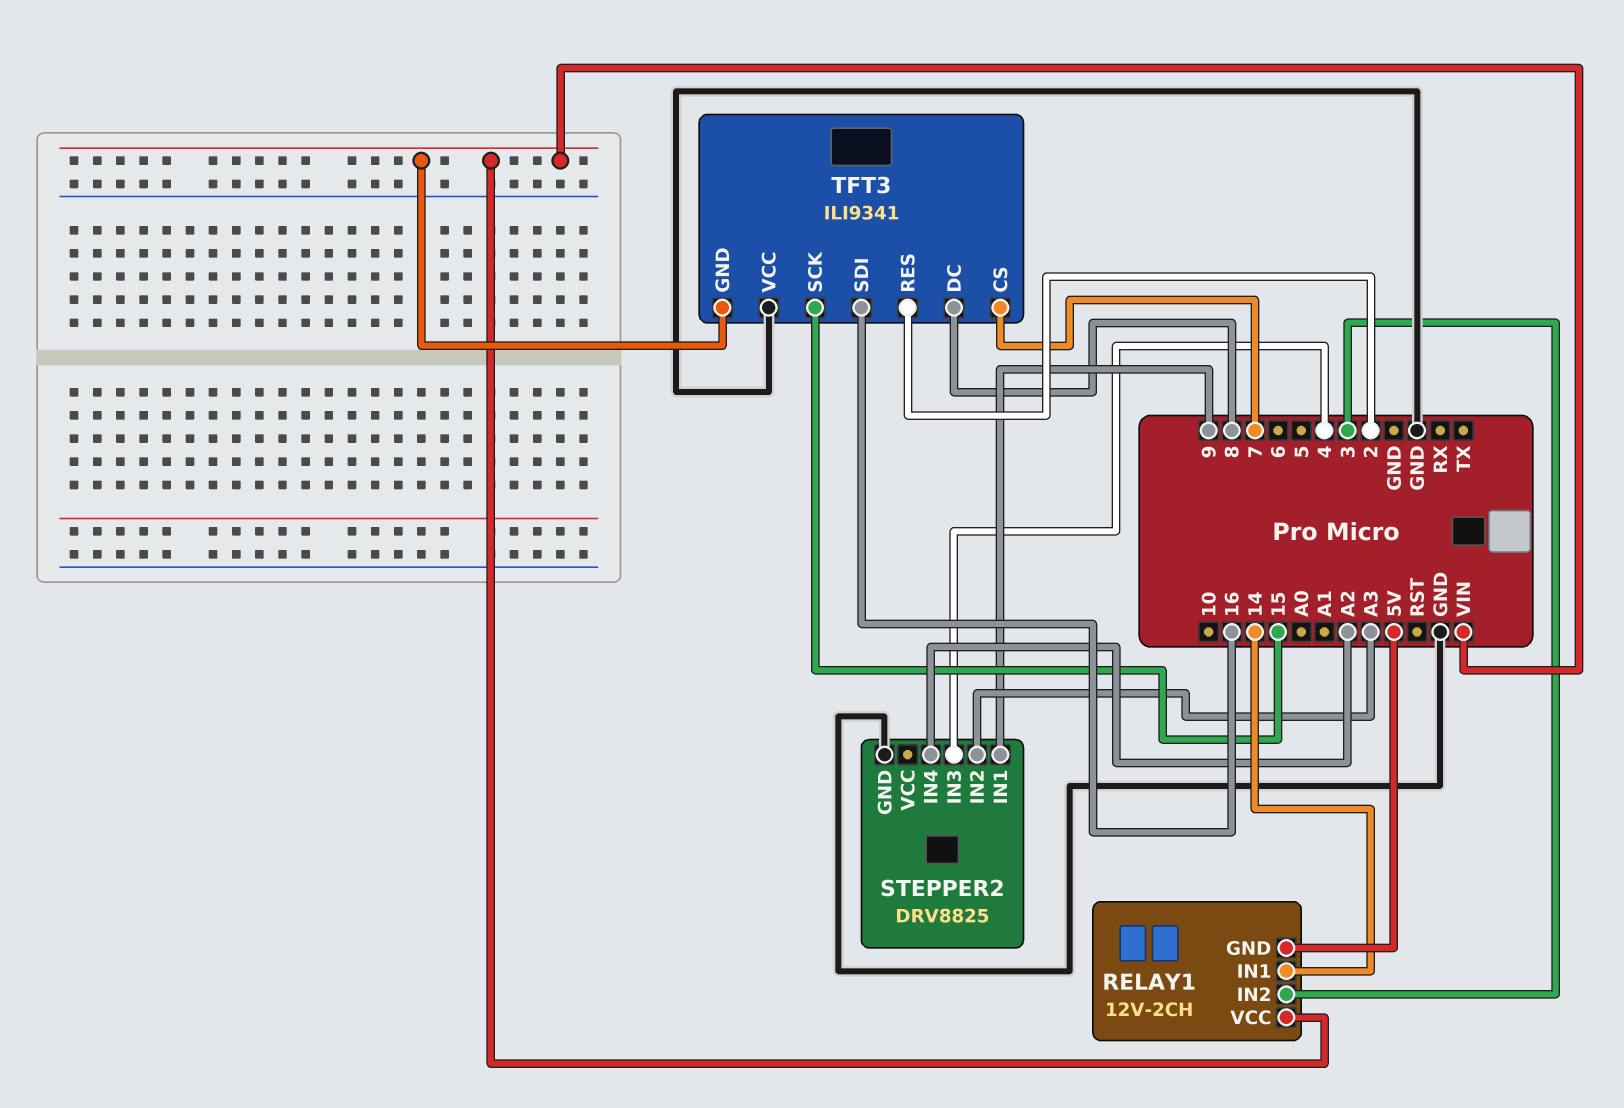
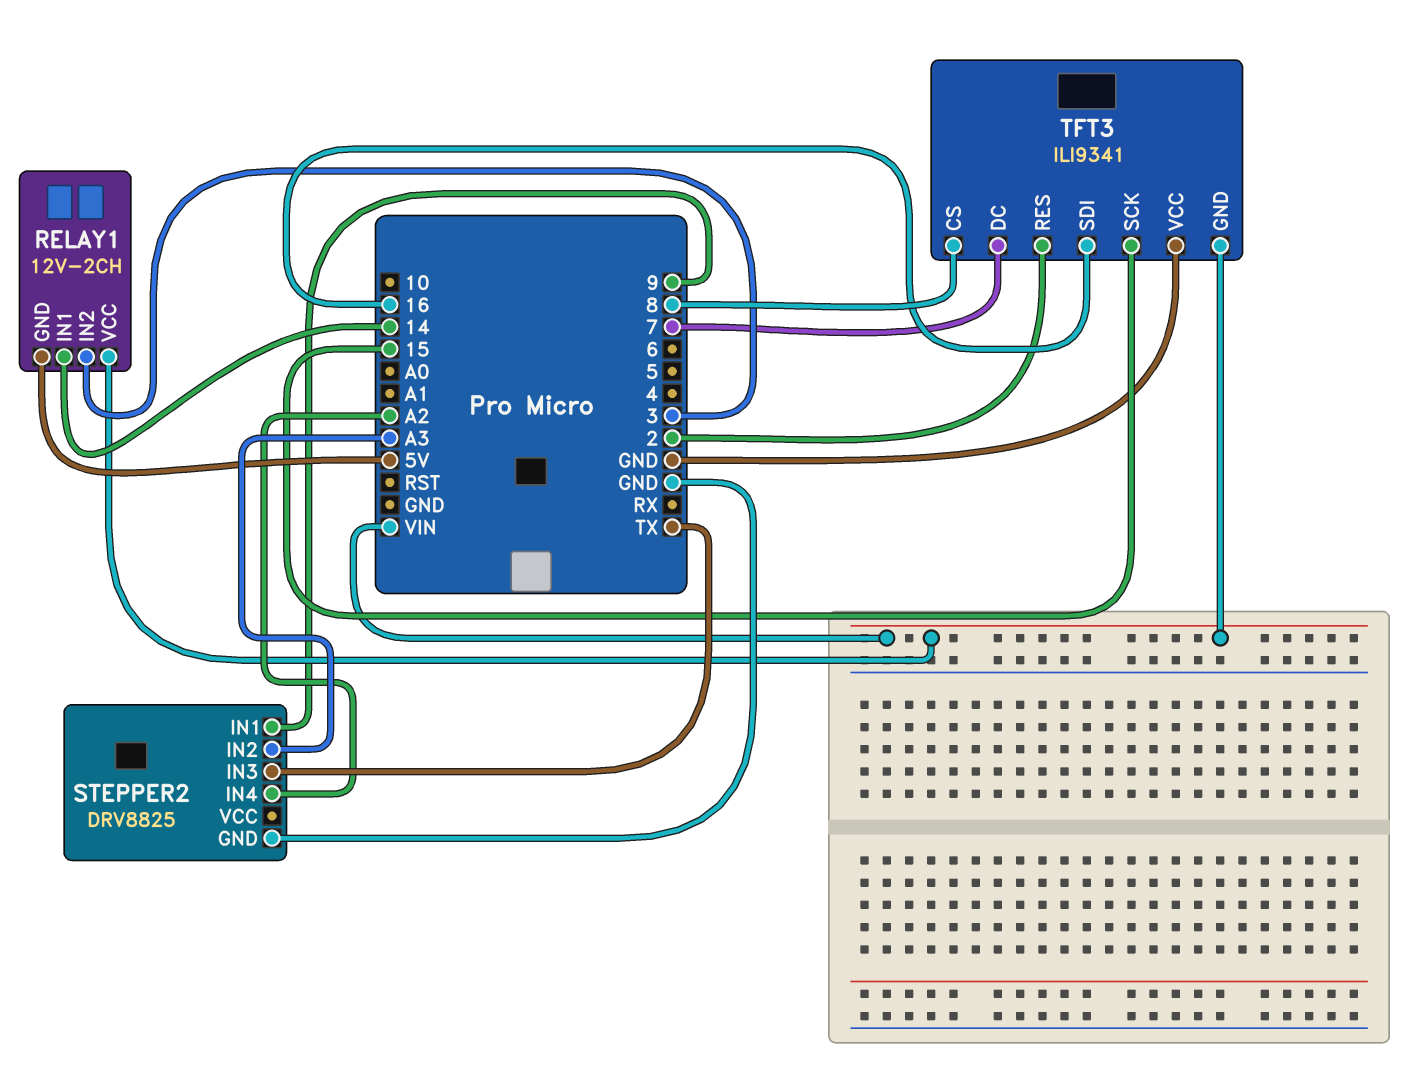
STEPPER2 pin IN3: 4 -> TX
TFT3 pin CS: 7 -> 8
TFT3 pin DC: 8 -> 7

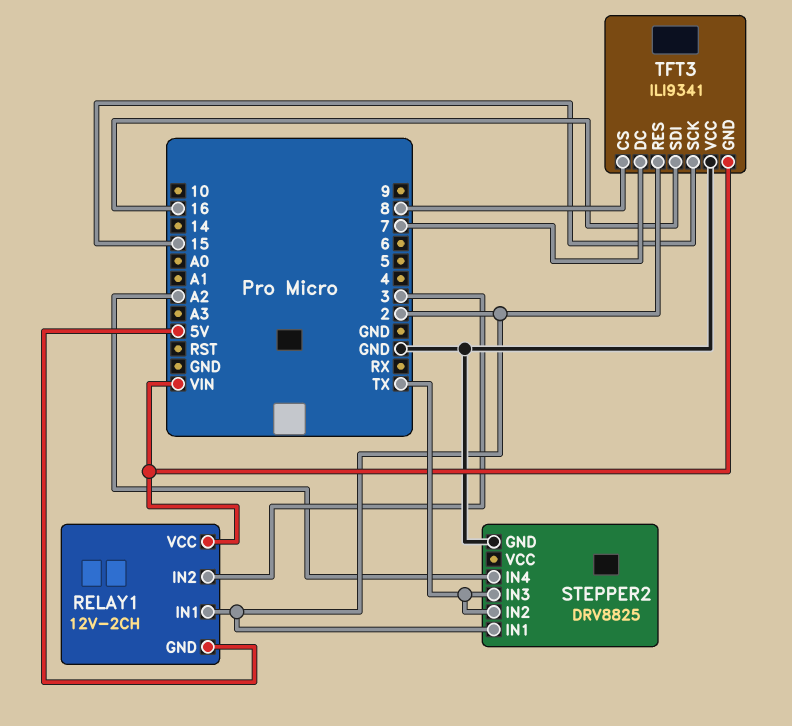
RELAY1 pin IN1: 14 -> 2
STEPPER2 pin IN1: 9 -> 2
STEPPER2 pin IN2: A3 -> TX

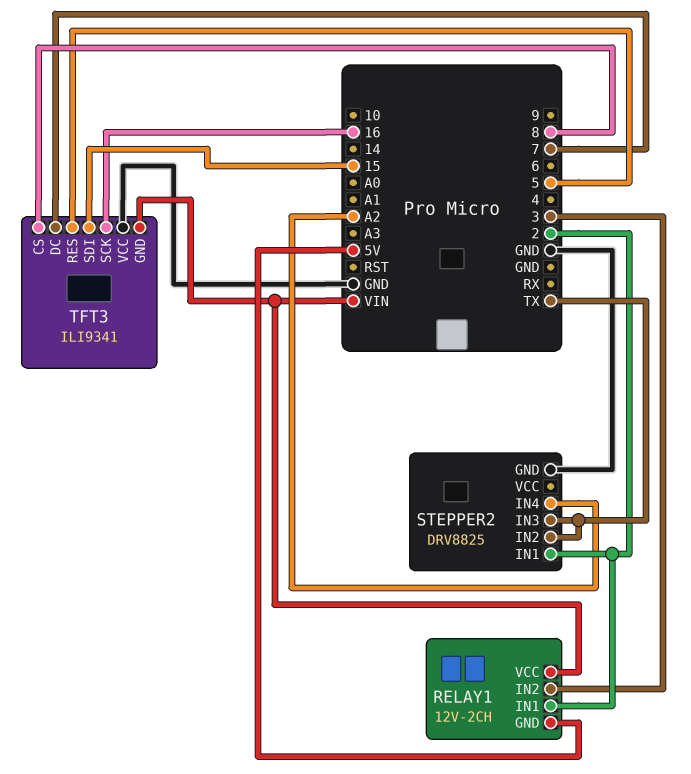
TFT3 pin RES: 2 -> 5
TFT3 pin SCK: 15 -> 16
TFT3 pin SDI: 16 -> 15

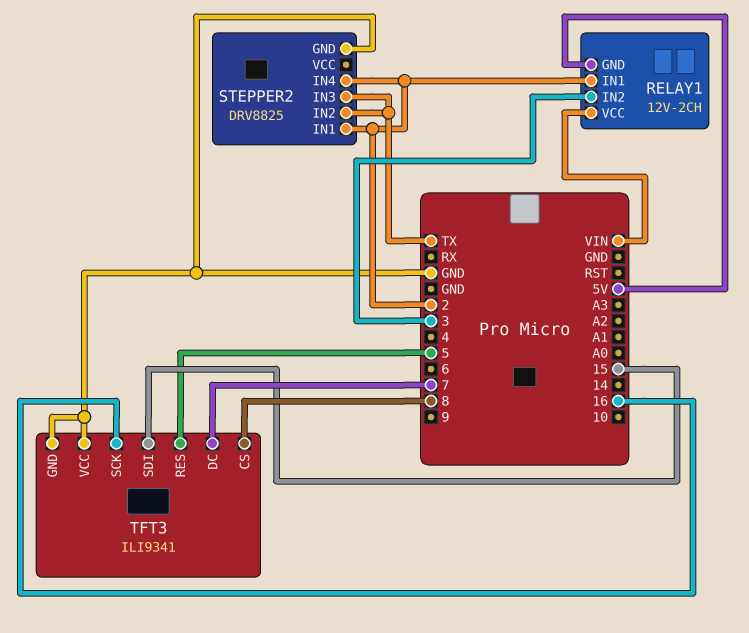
STEPPER2 pin IN4: A2 -> 2
TFT3 pin GND: VIN -> GND

